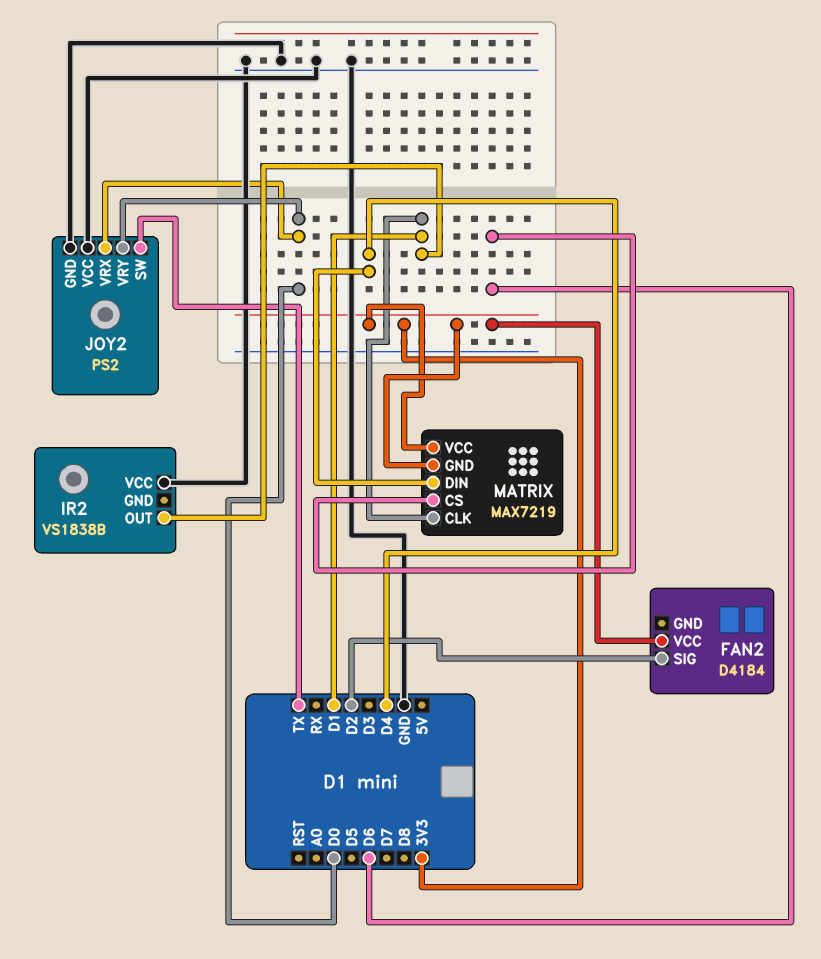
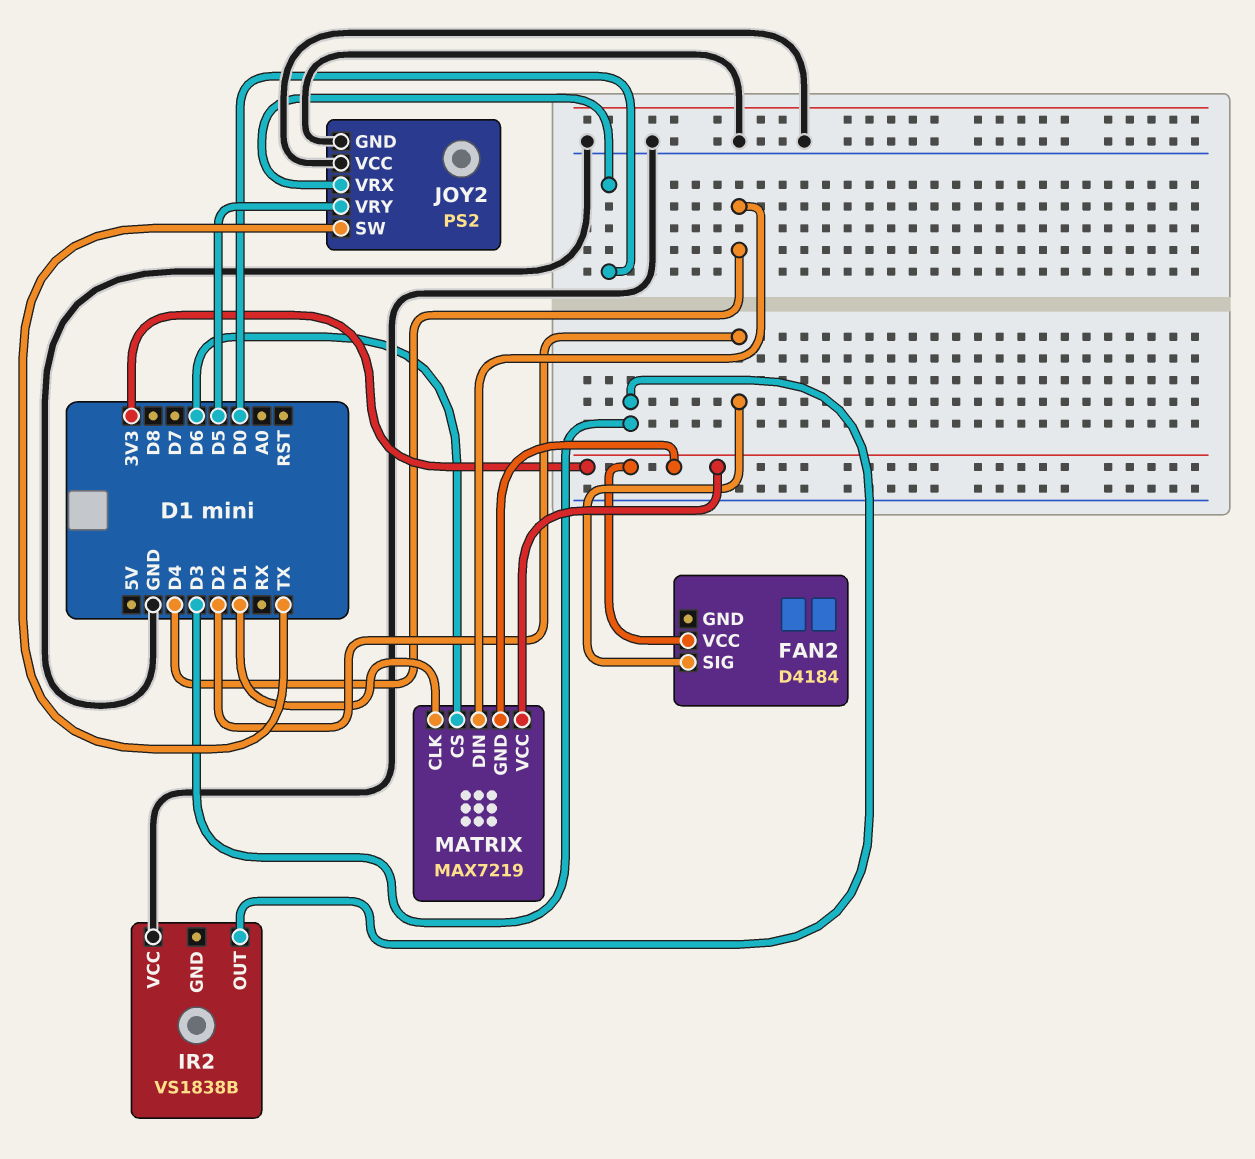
IR2 pin OUT: D1 -> D3
JOY2 pin VRY: D0 -> D5

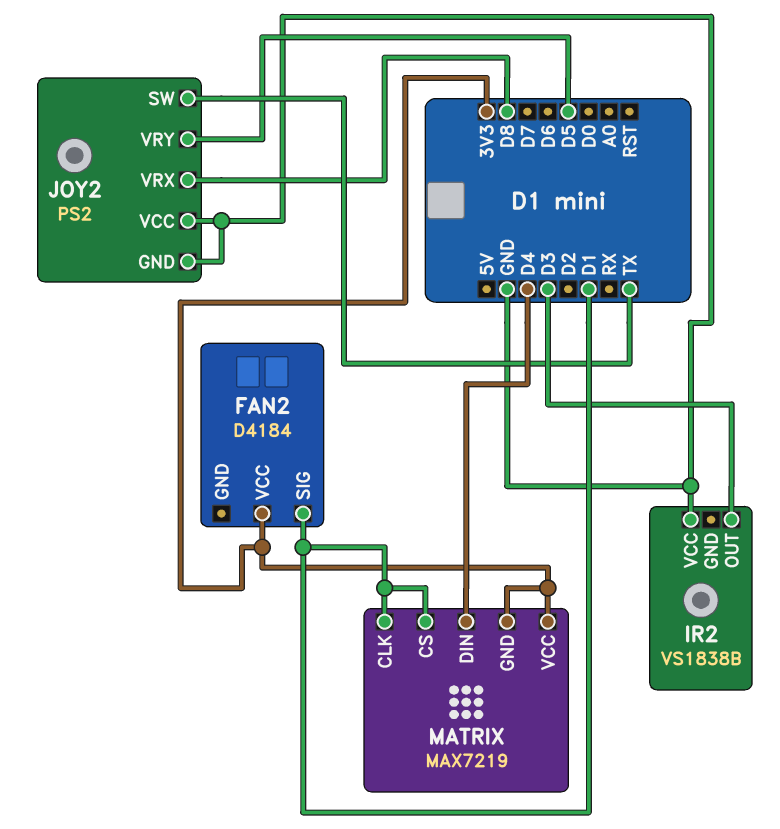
FAN2 pin SIG: D2 -> D1
JOY2 pin VRX: D0 -> D8
MATRIX pin CS: D6 -> D1

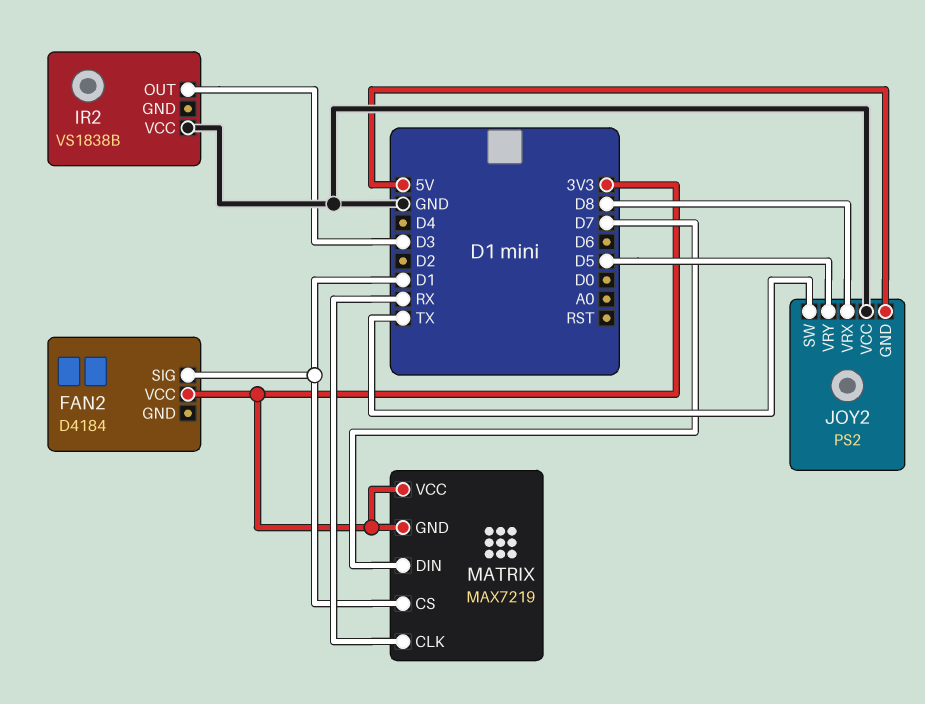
JOY2 pin GND: GND -> 5V
MATRIX pin CLK: D1 -> RX
MATRIX pin DIN: D4 -> D7

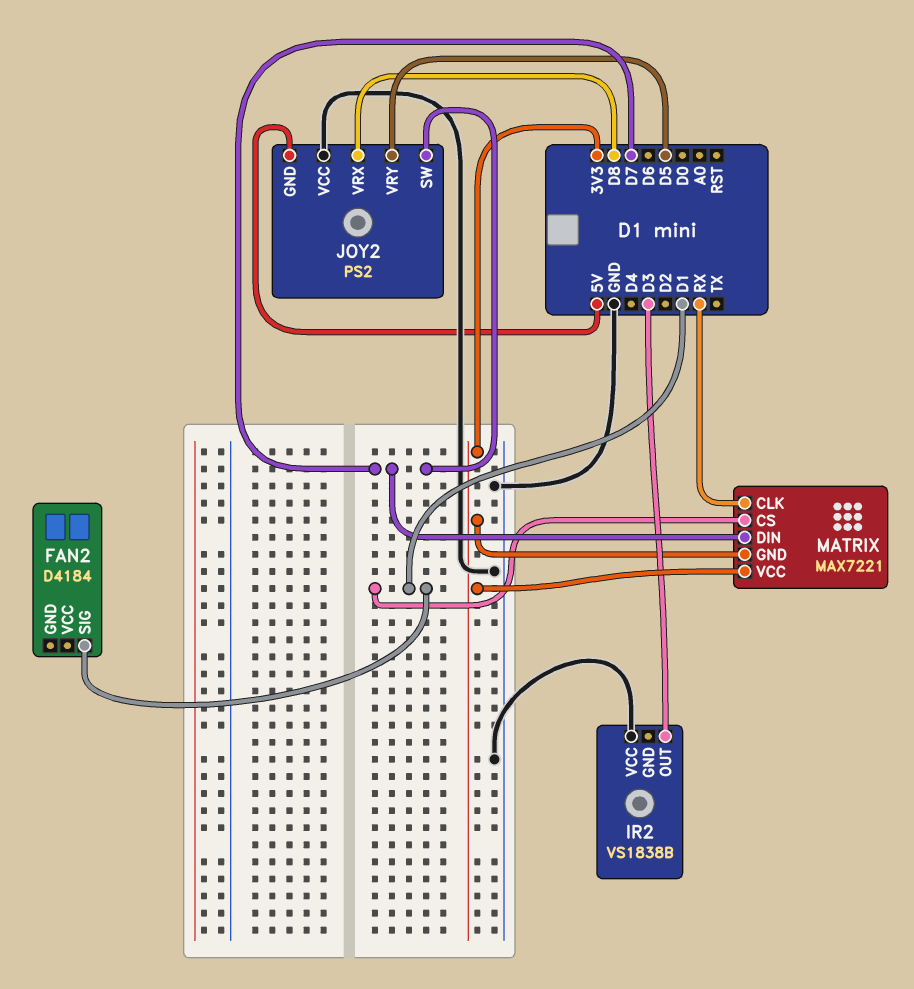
FAN2 pin VCC: 3V3 -> none
JOY2 pin SW: TX -> D7
MATRIX: MAX7219 -> MAX7221

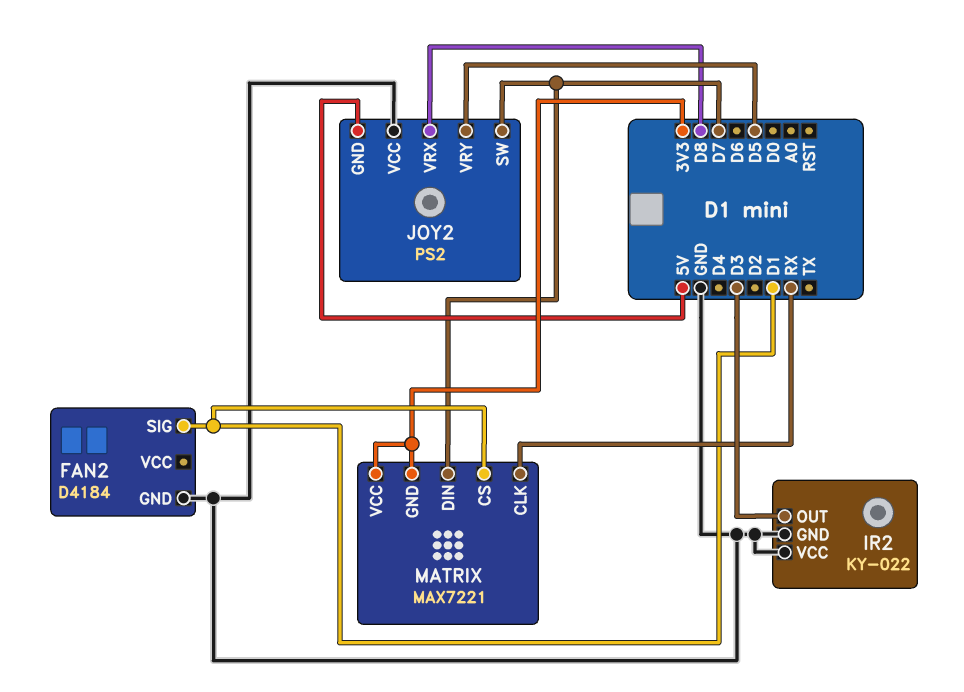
FAN2 pin GND: none -> GND
IR2: VS1838B -> KY-022
IR2 pin GND: none -> GND

